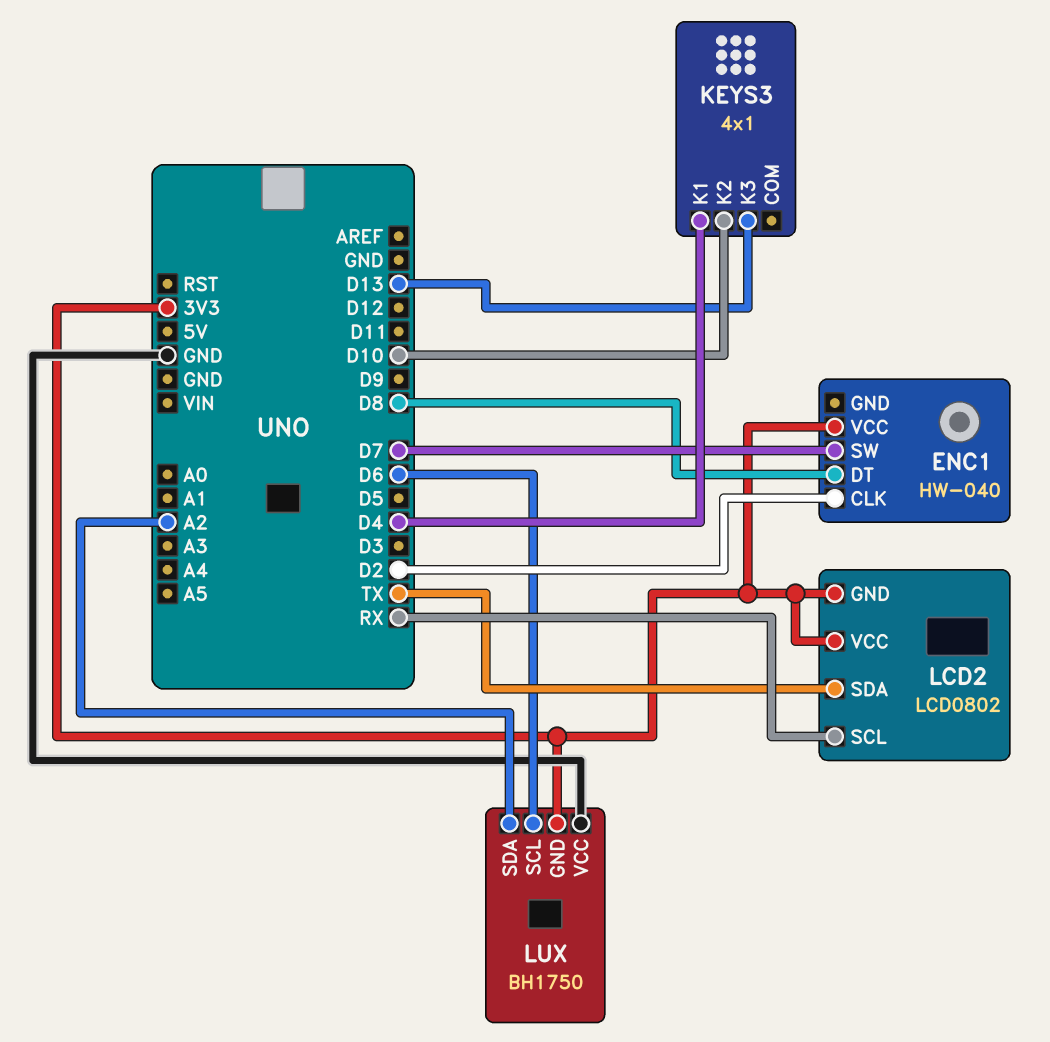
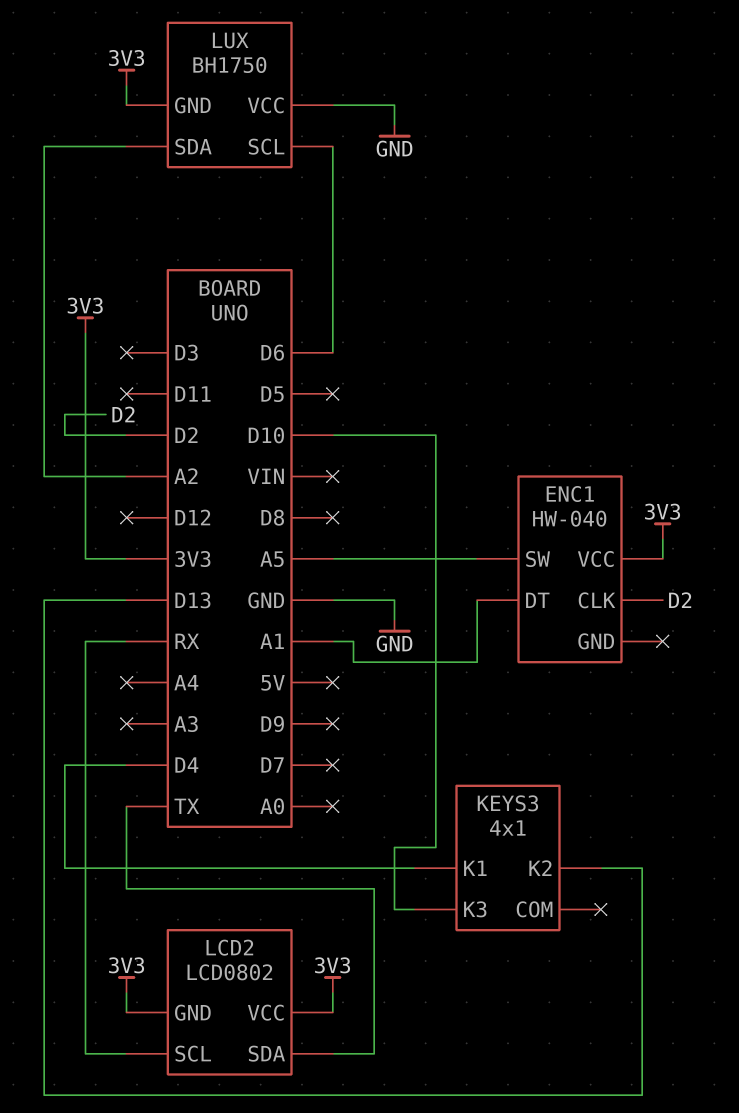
ENC1 pin DT: D8 -> A1
ENC1 pin SW: D7 -> A5
KEYS3 pin K2: D10 -> D13
KEYS3 pin K3: D13 -> D10

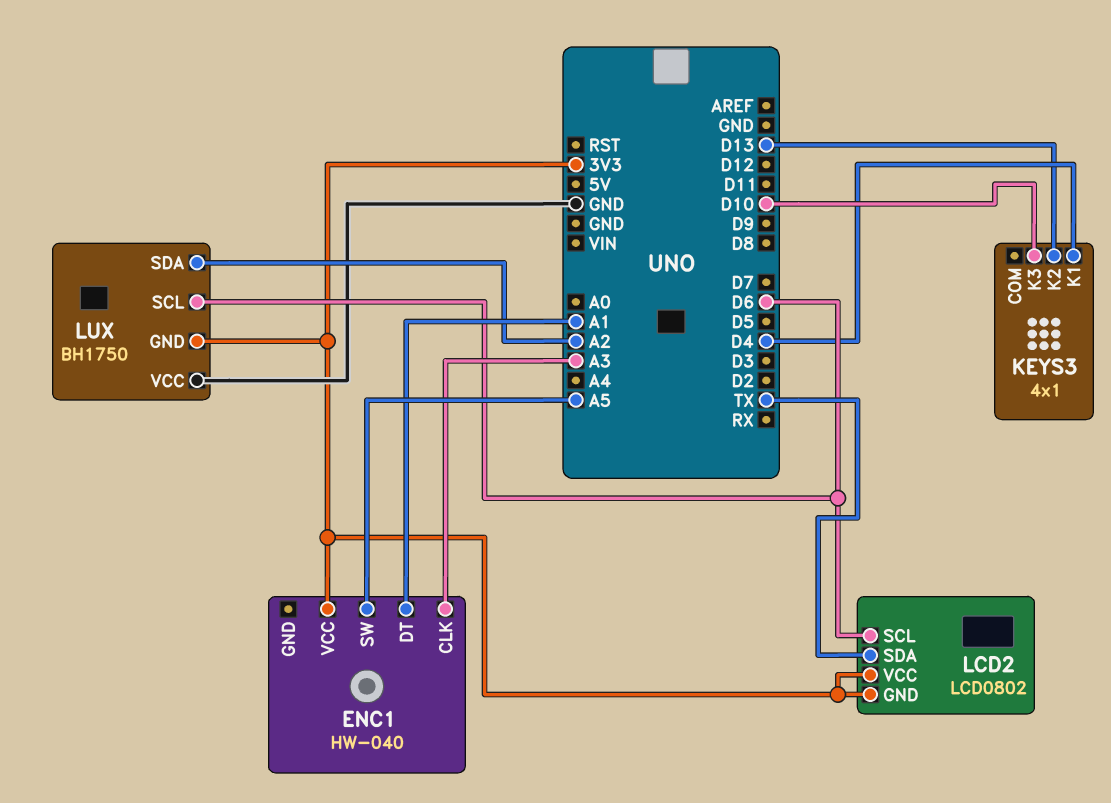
ENC1 pin CLK: D2 -> A3
LCD2 pin SCL: RX -> D6

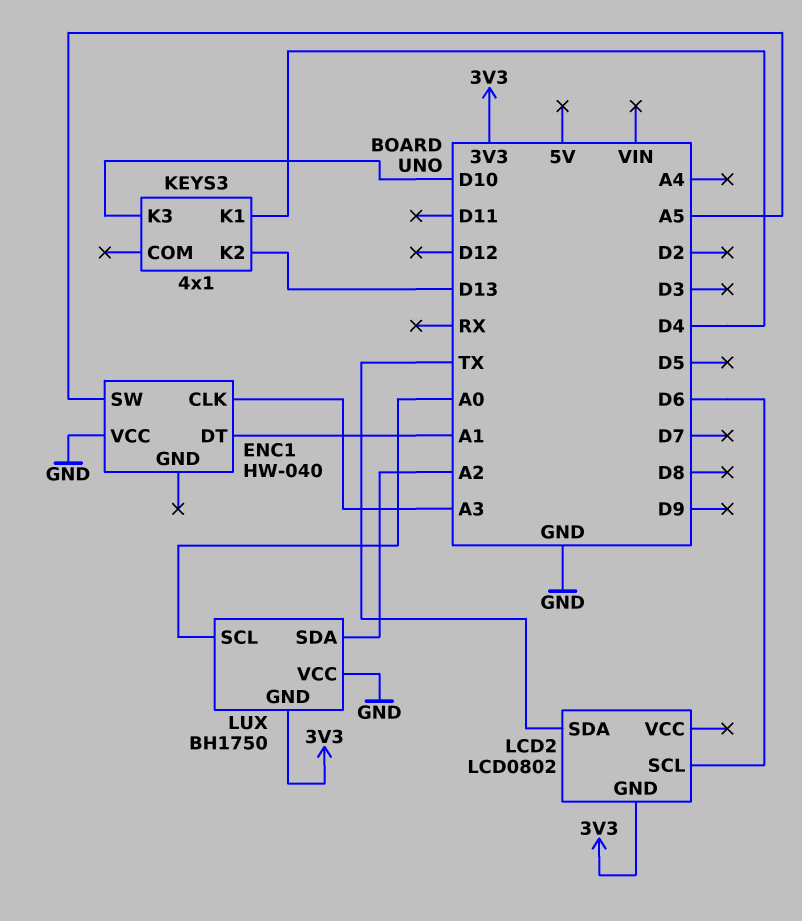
ENC1 pin VCC: 3V3 -> GND
LCD2 pin VCC: 3V3 -> none
LUX pin SCL: D6 -> A0

